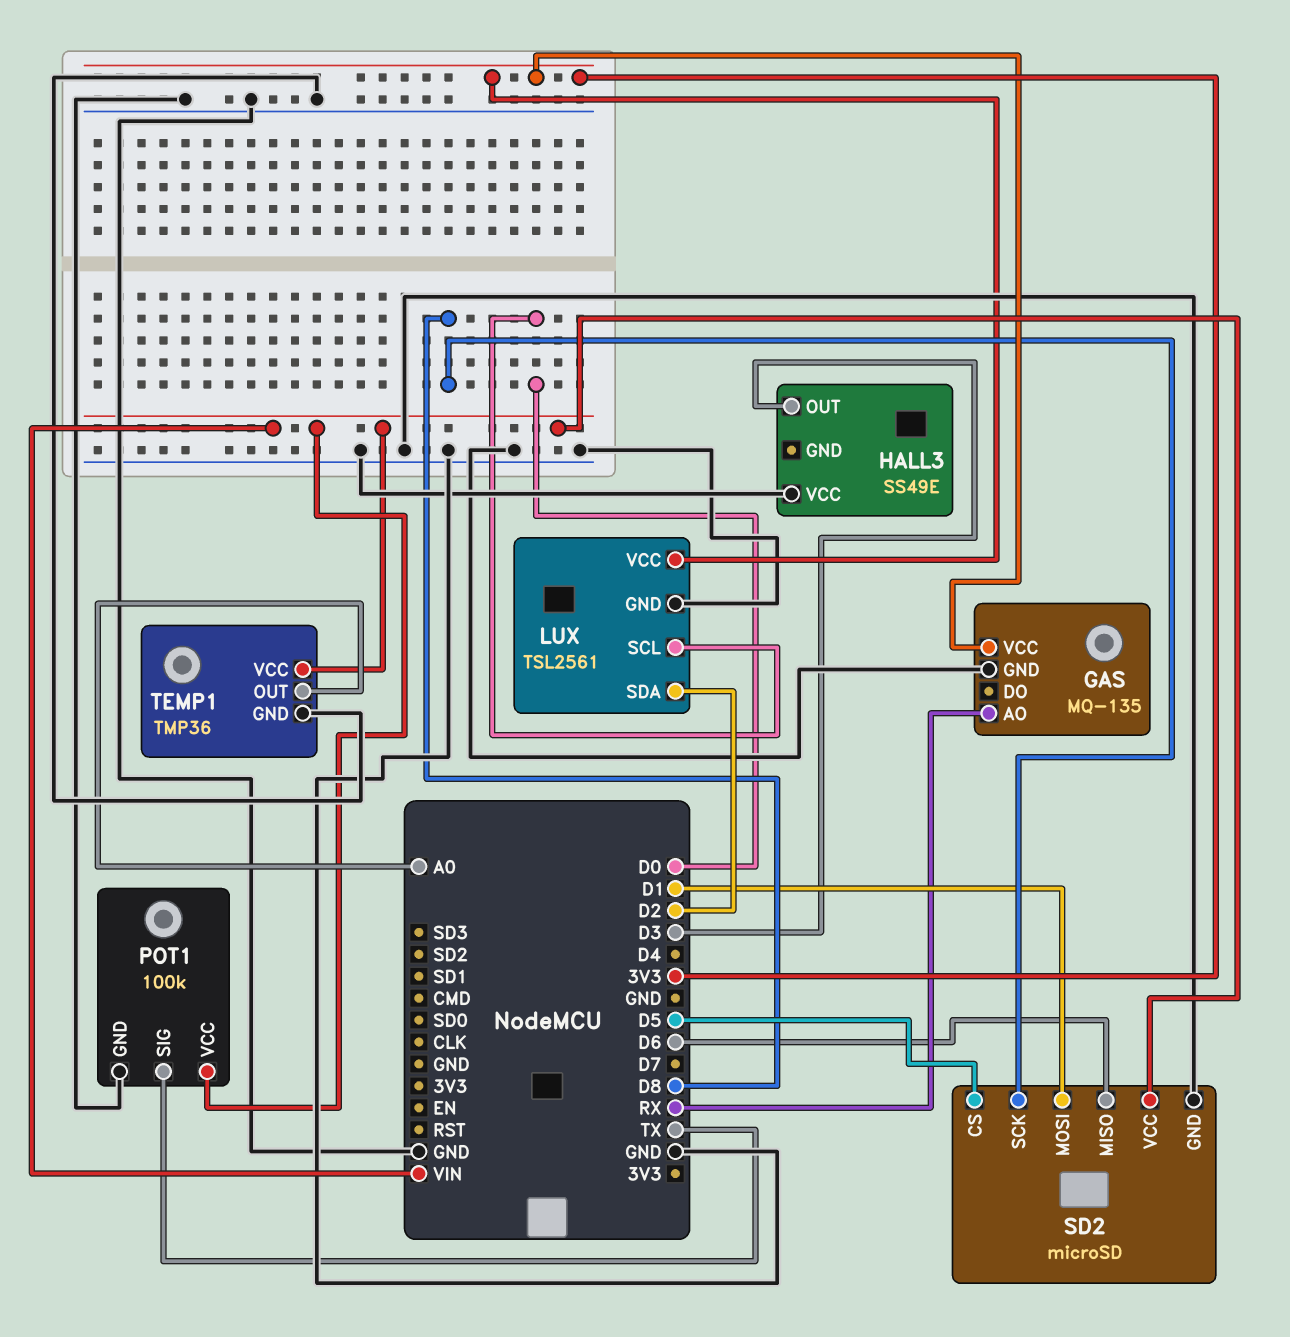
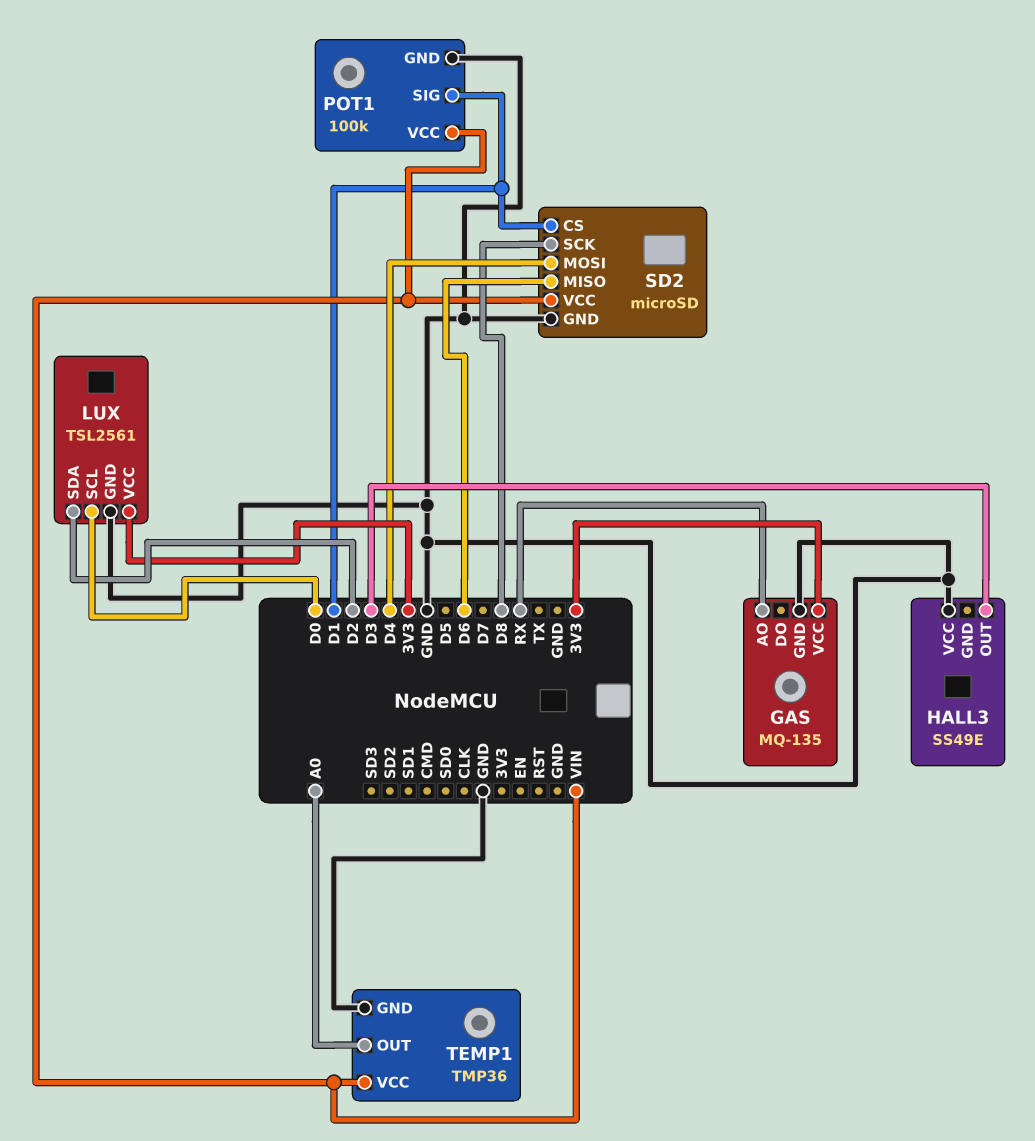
POT1 pin SIG: TX -> D1
SD2 pin CS: D5 -> D1
SD2 pin MOSI: D1 -> D4

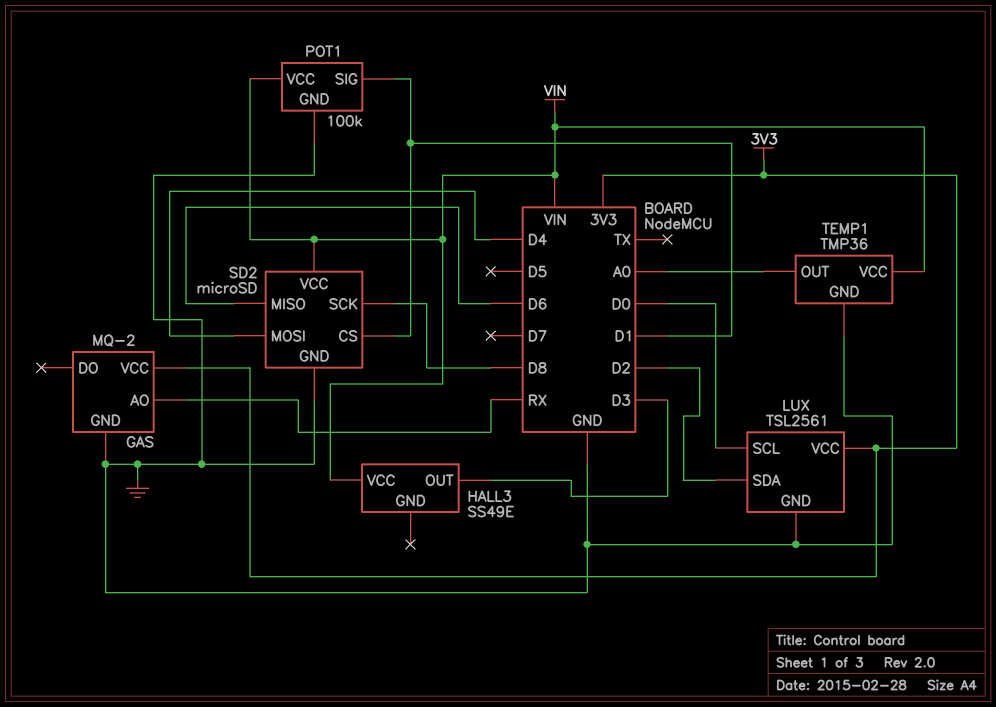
GAS: MQ-135 -> MQ-2
HALL3 pin VCC: GND -> VIN

